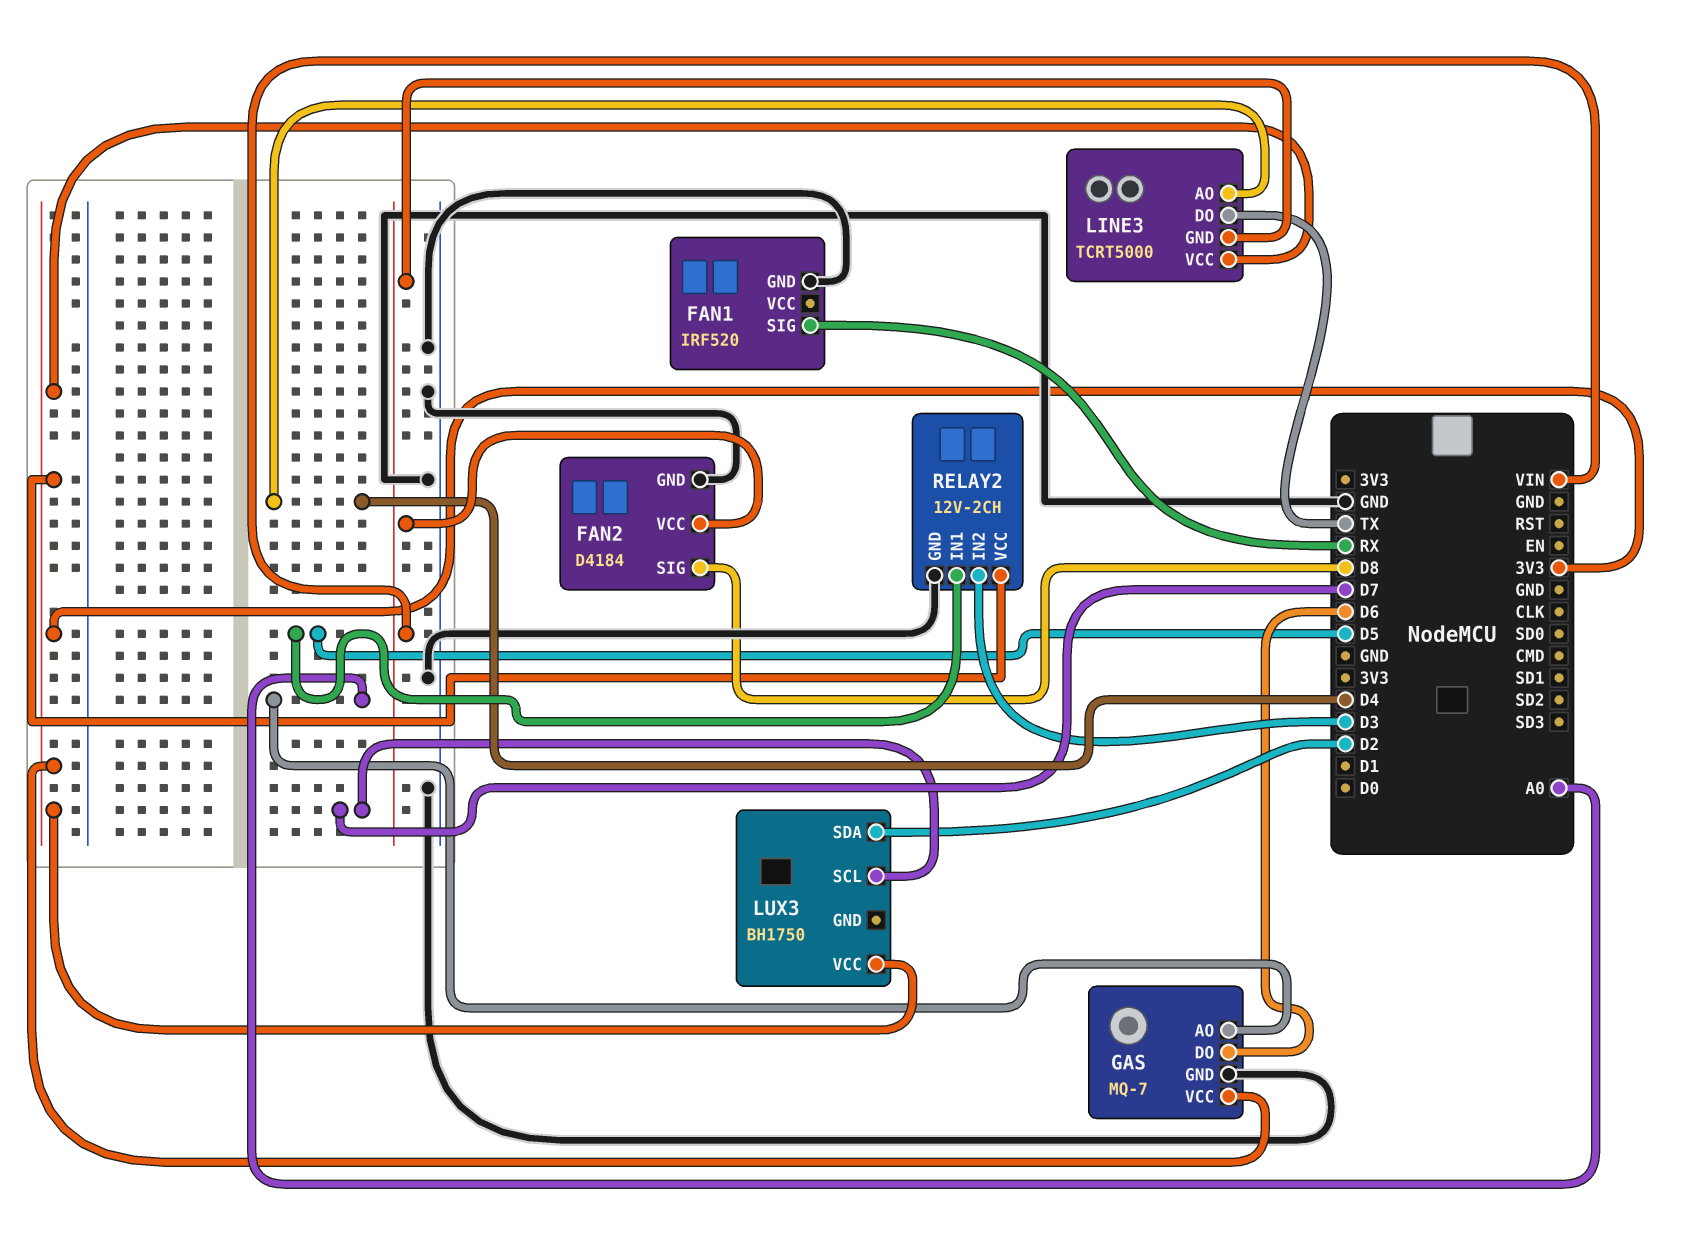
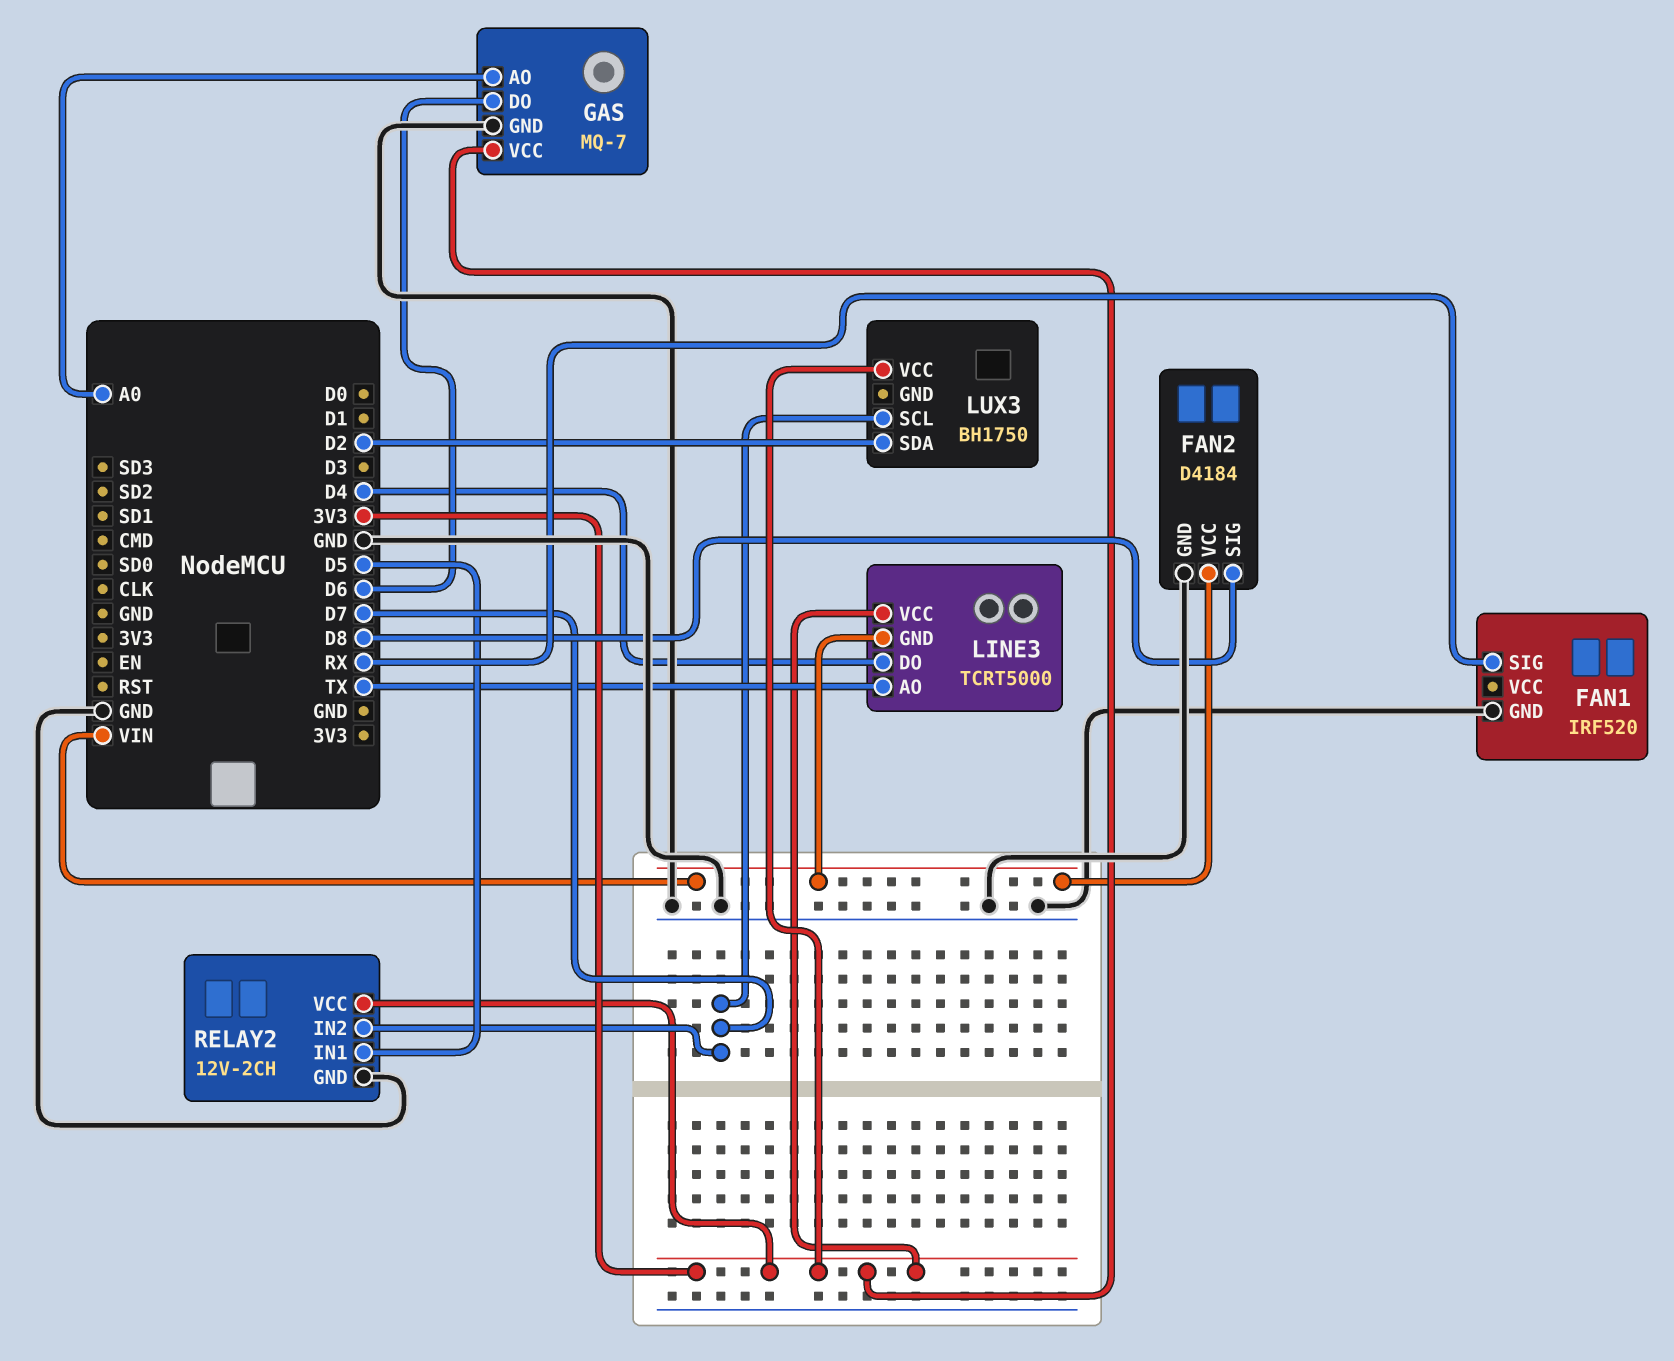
LINE3 pin AO: D4 -> TX
LINE3 pin DO: TX -> D4
RELAY2 pin IN2: D3 -> D7

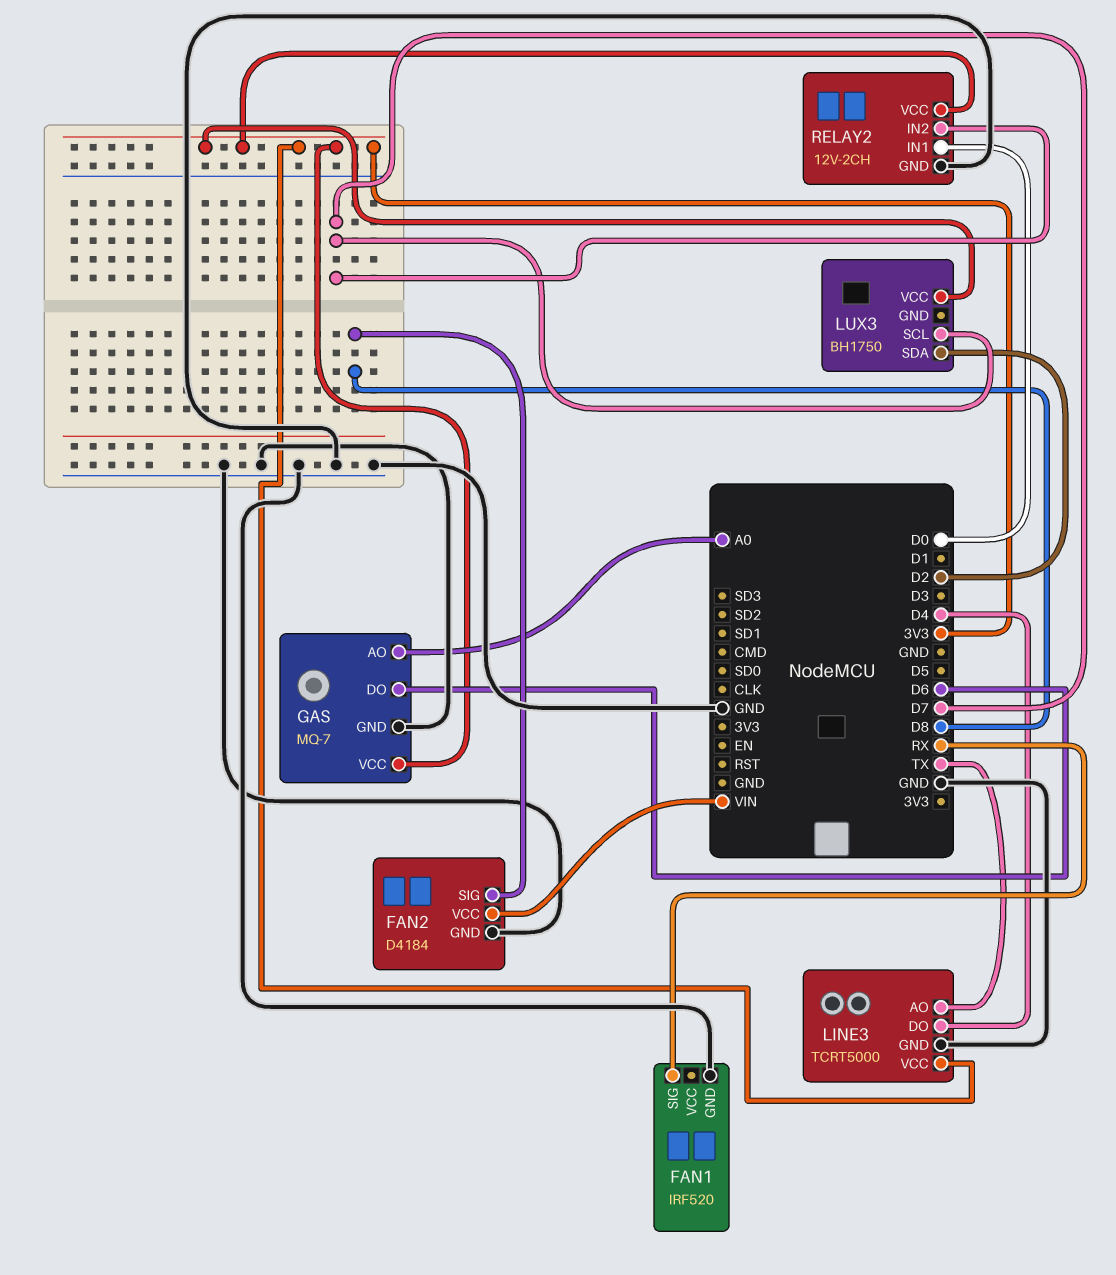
LINE3 pin GND: VIN -> GND
RELAY2 pin IN1: D5 -> D0

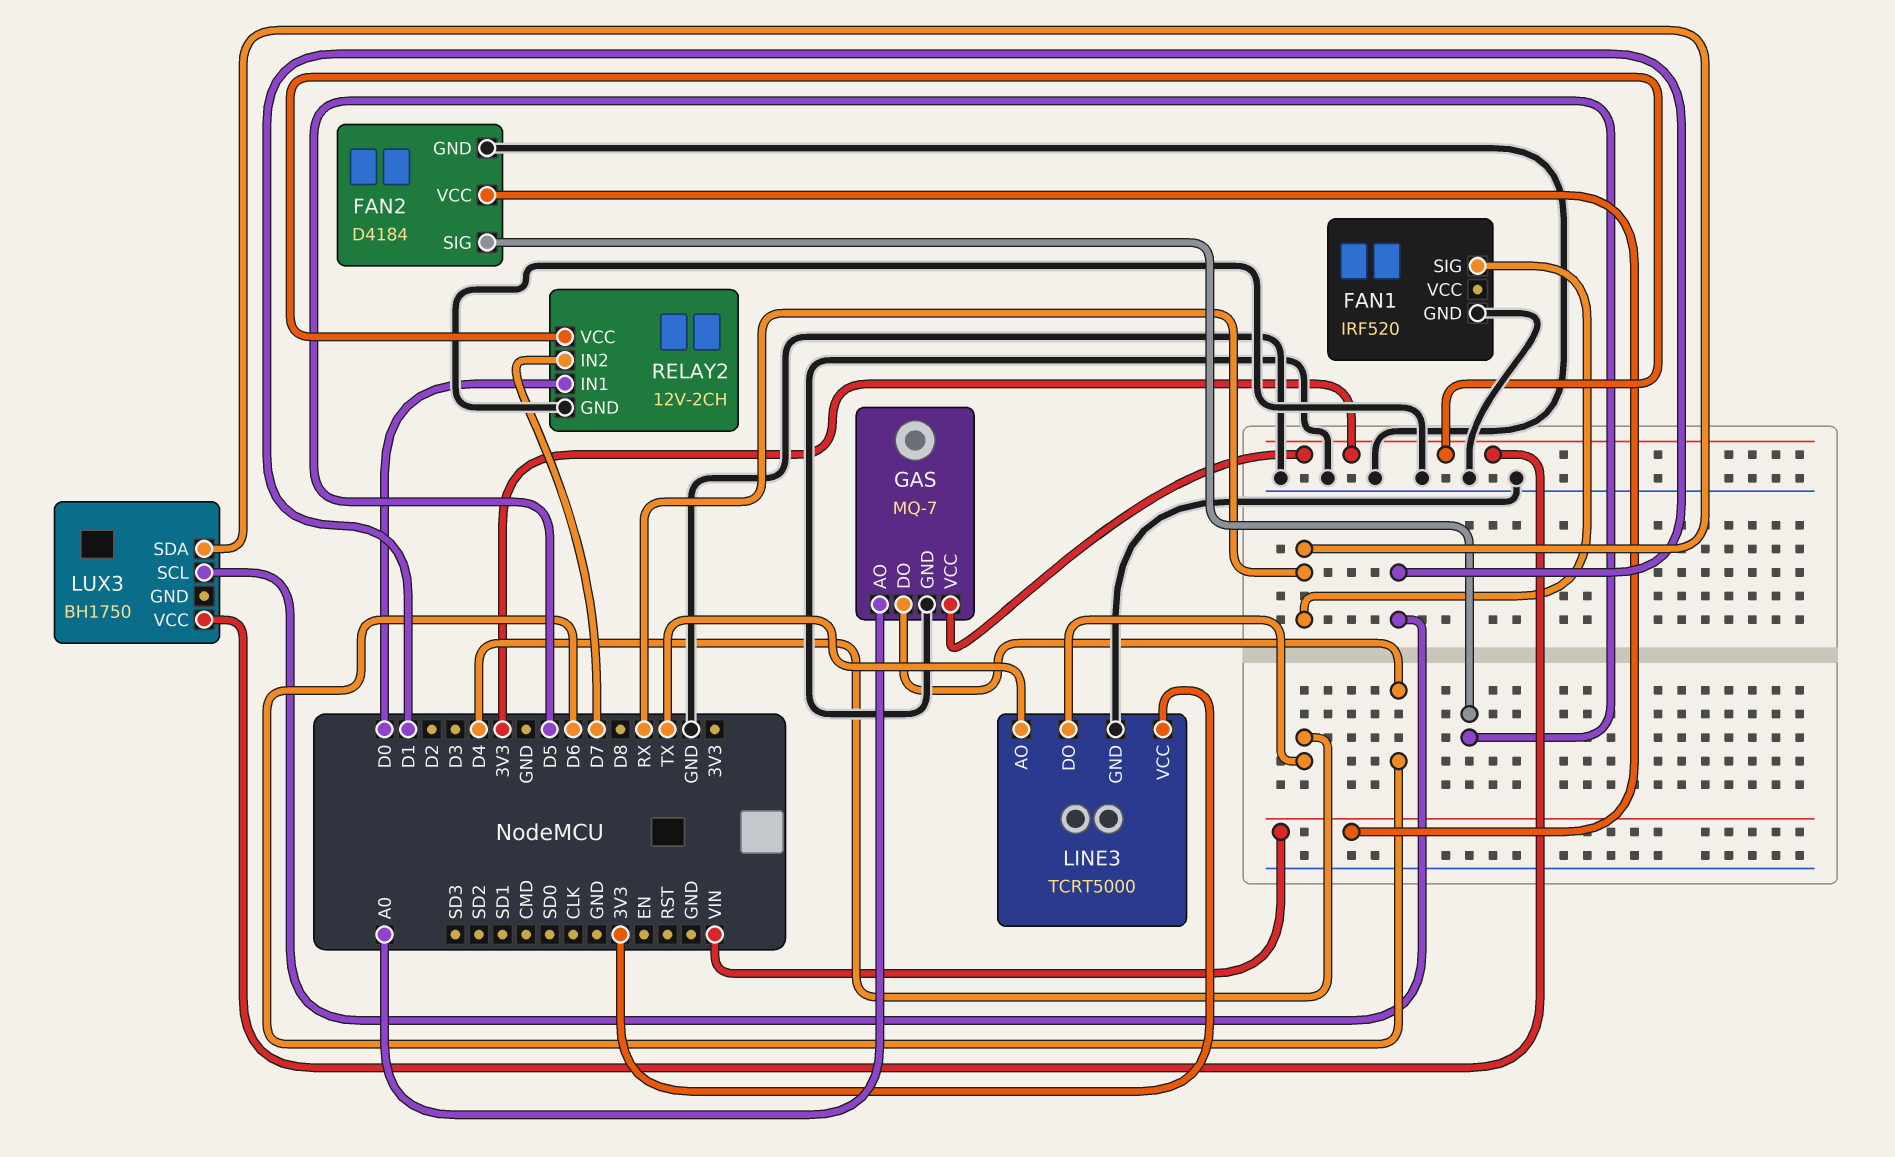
FAN2 pin SIG: D8 -> D5
LUX3 pin SCL: D7 -> D1
LUX3 pin SDA: D2 -> RX

